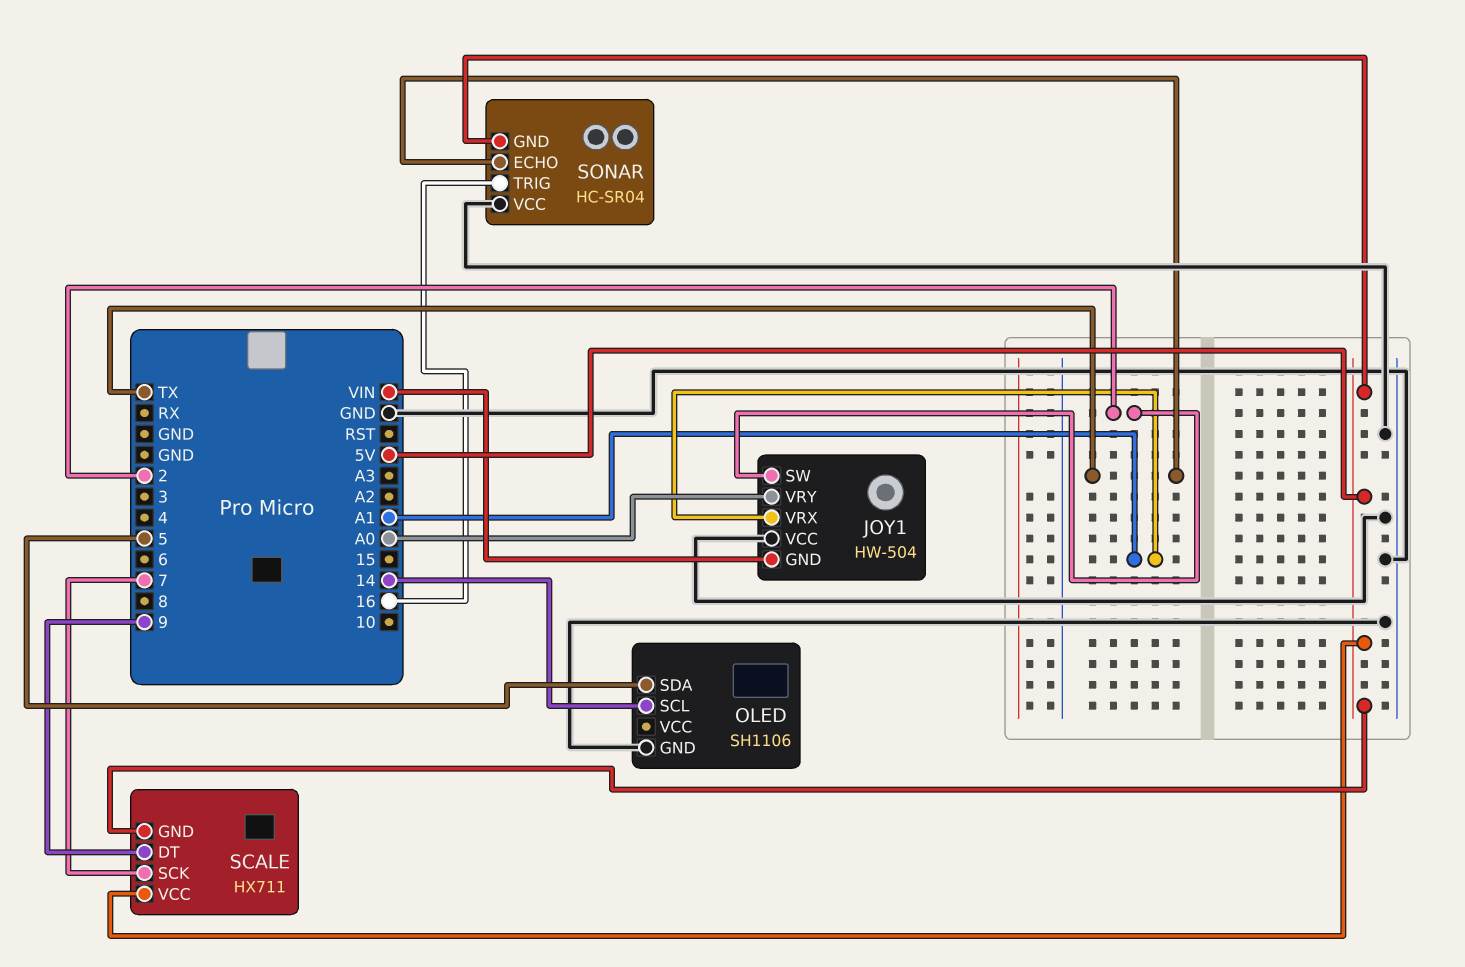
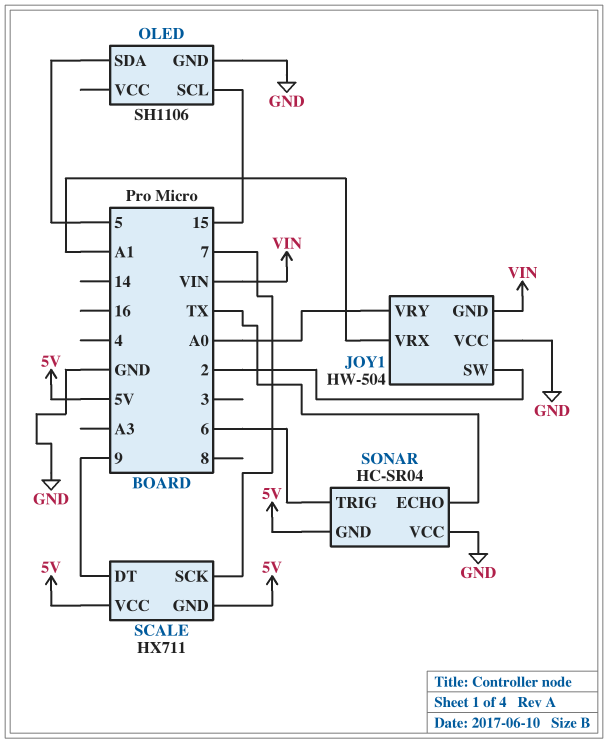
OLED pin SCL: 14 -> 15
SONAR pin TRIG: 16 -> 6

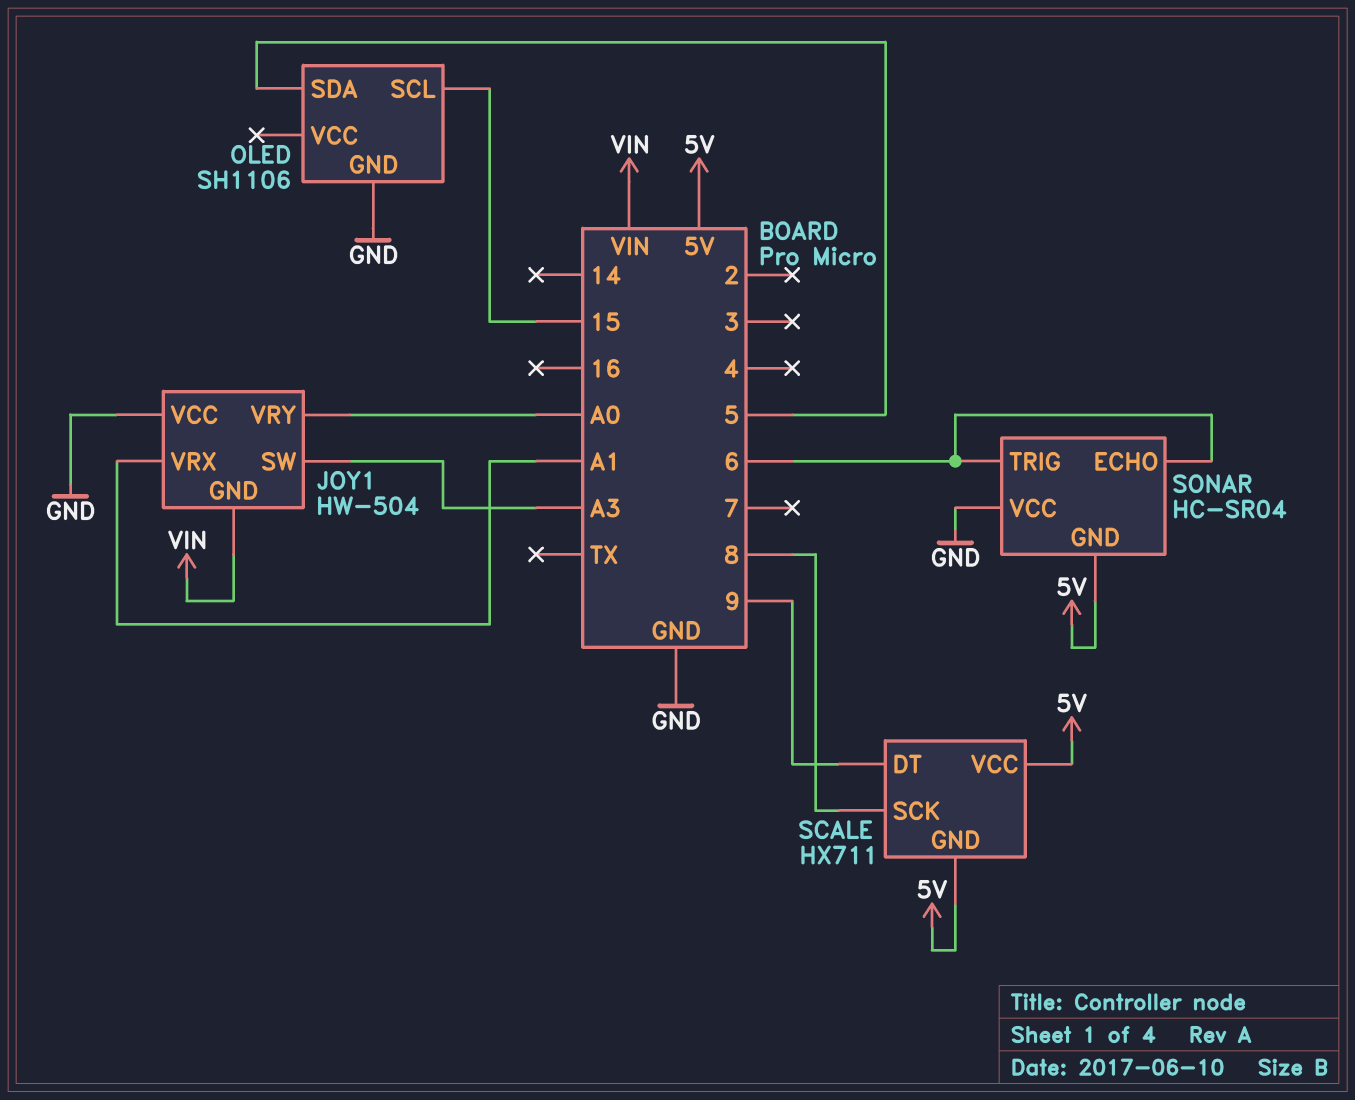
JOY1 pin SW: 2 -> A3
SCALE pin SCK: 7 -> 8
SONAR pin ECHO: TX -> 6

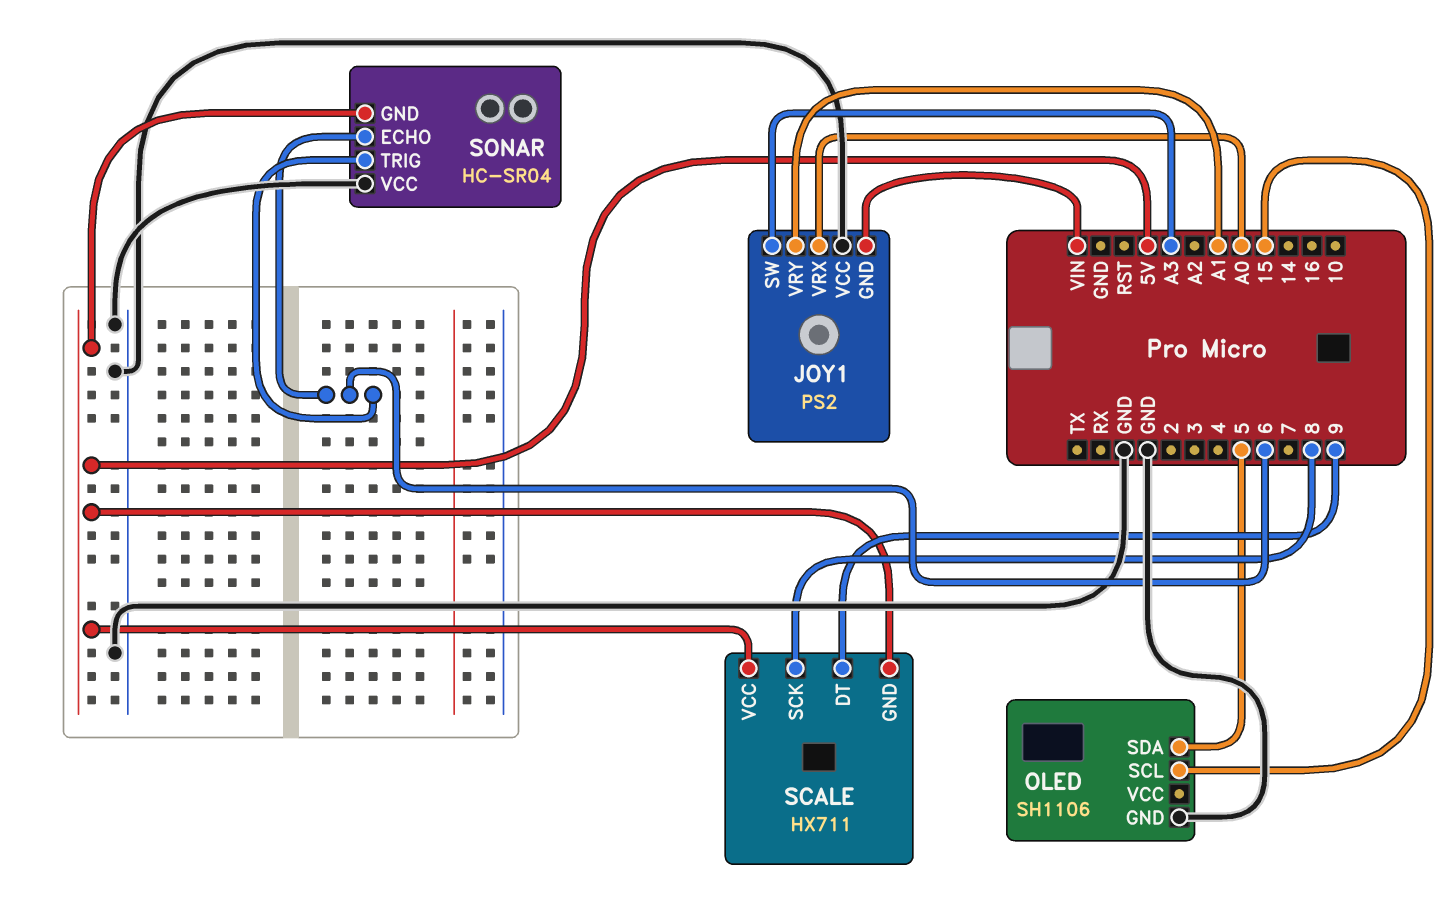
JOY1: HW-504 -> PS2
JOY1 pin VRX: A1 -> A0
JOY1 pin VRY: A0 -> A1

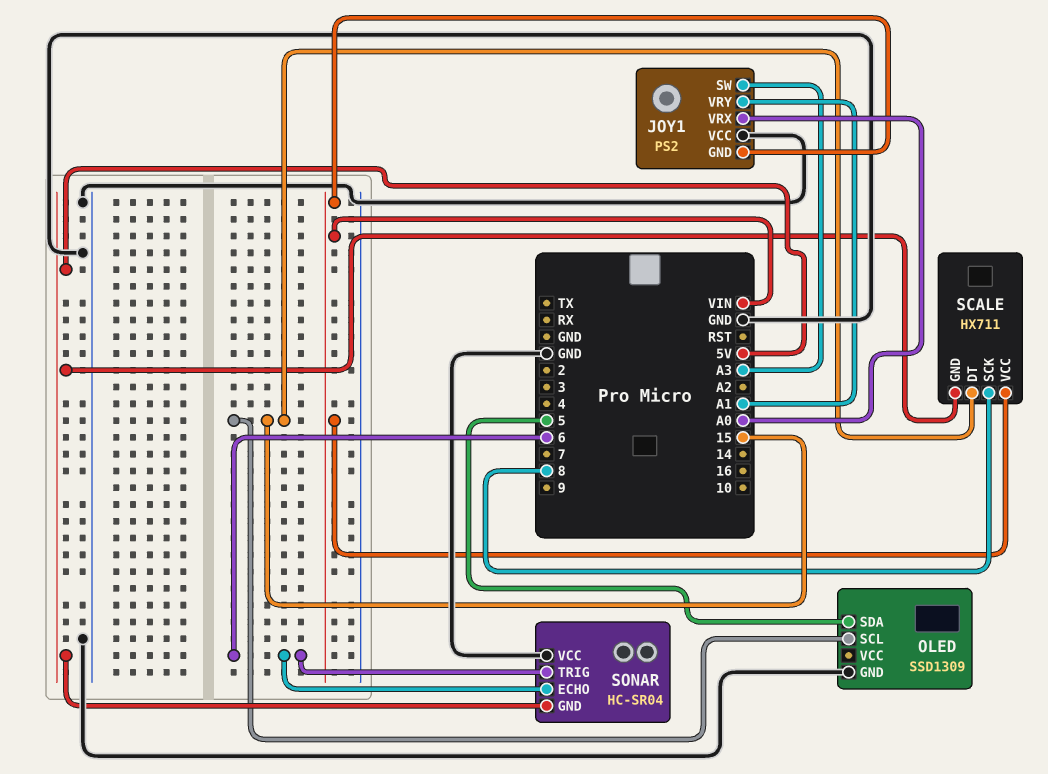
OLED: SH1106 -> SSD1309
SCALE pin DT: 9 -> 15
SCALE pin VCC: 5V -> VIN

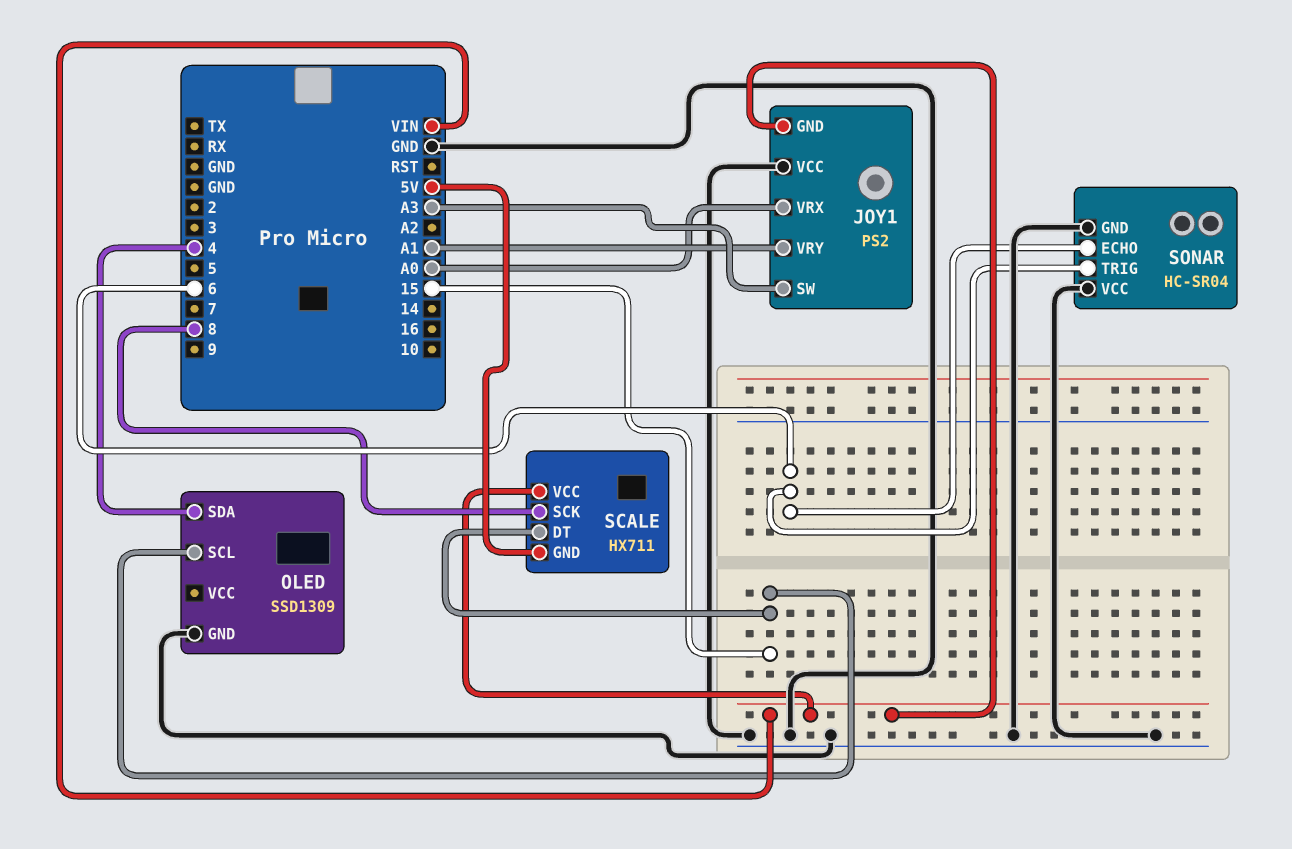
OLED pin SDA: 5 -> 4
SONAR pin GND: 5V -> GND

